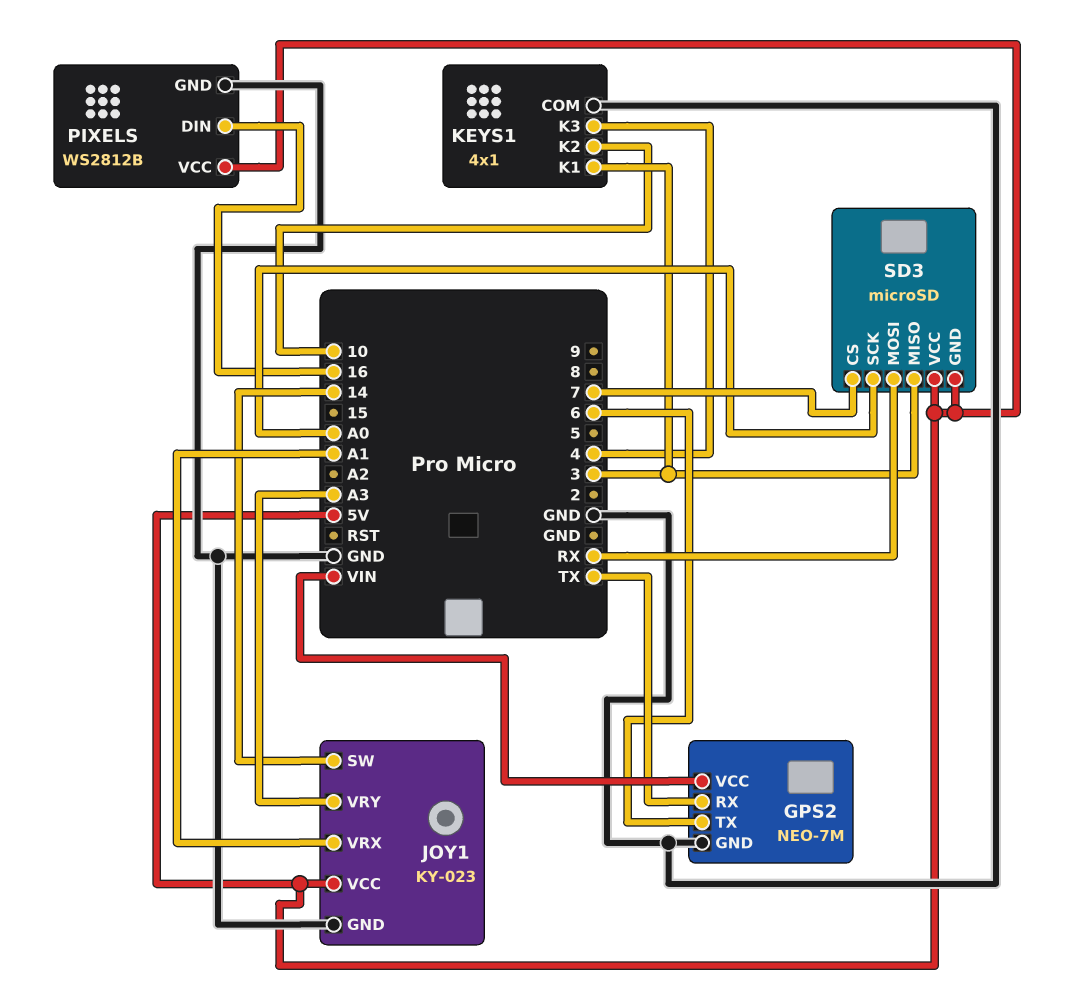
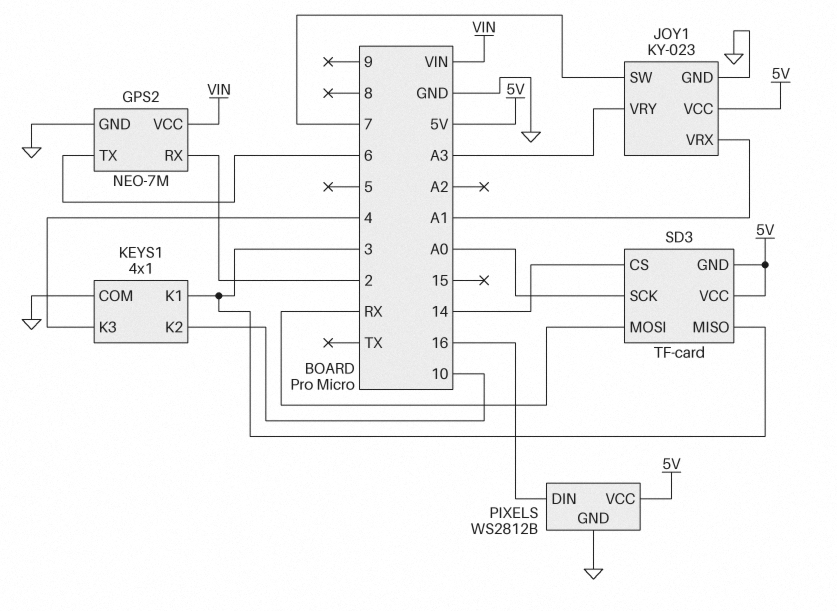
GPS2 pin RX: TX -> 2
JOY1 pin SW: 14 -> 7
SD3: microSD -> TF-card
SD3 pin CS: 7 -> 14

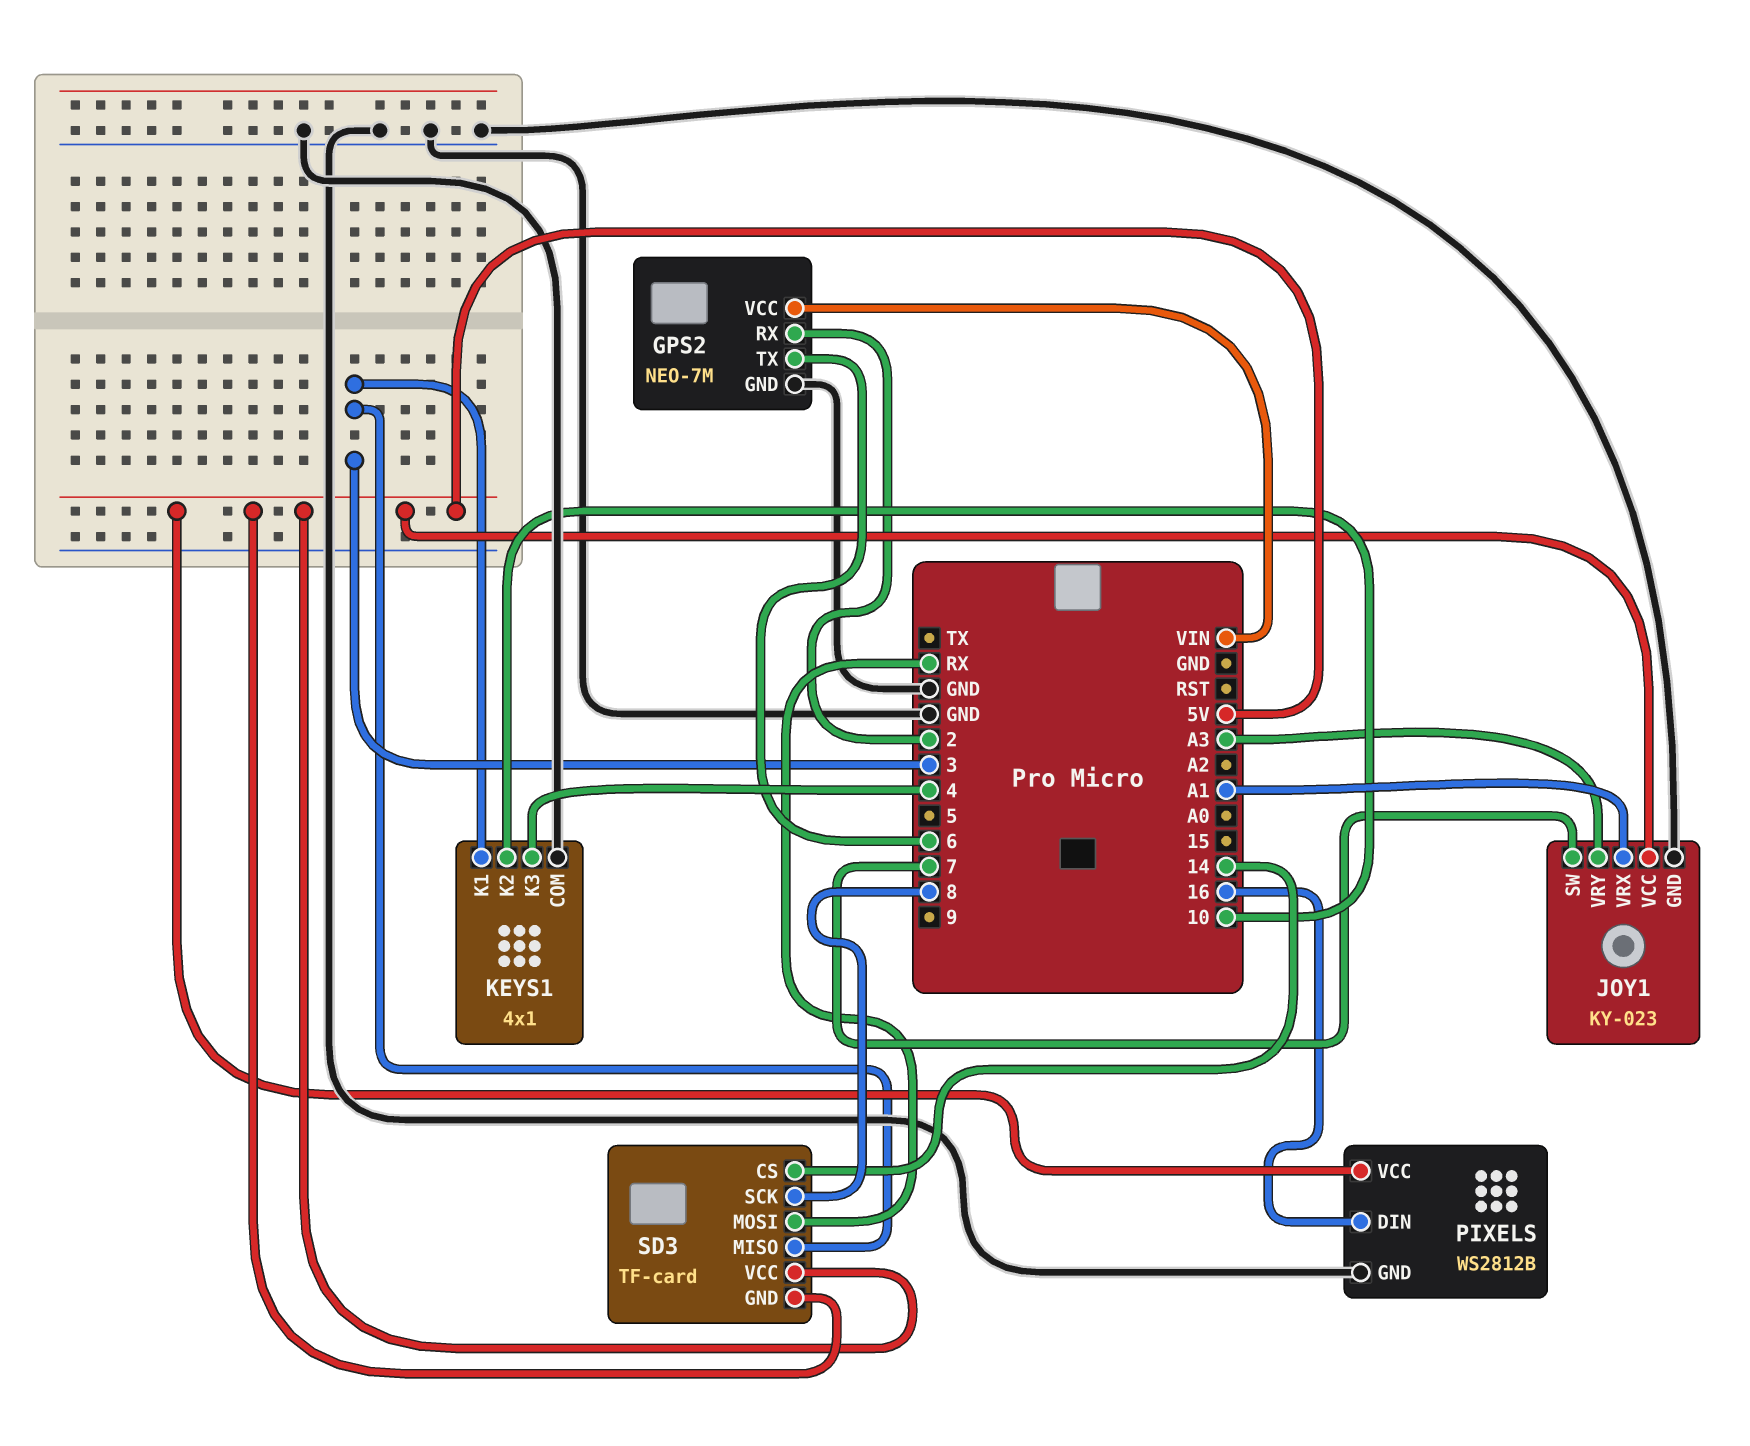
SD3 pin SCK: A0 -> 8

